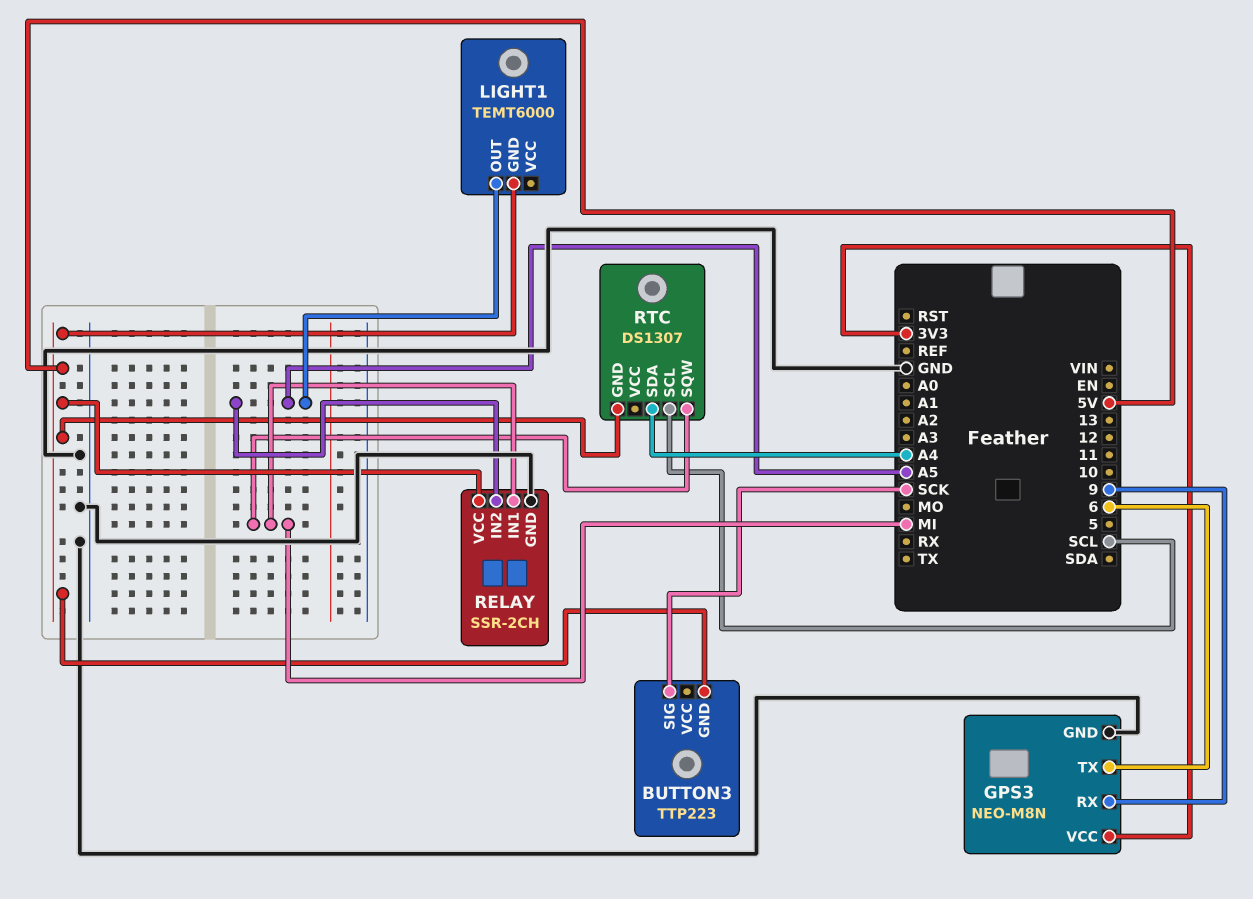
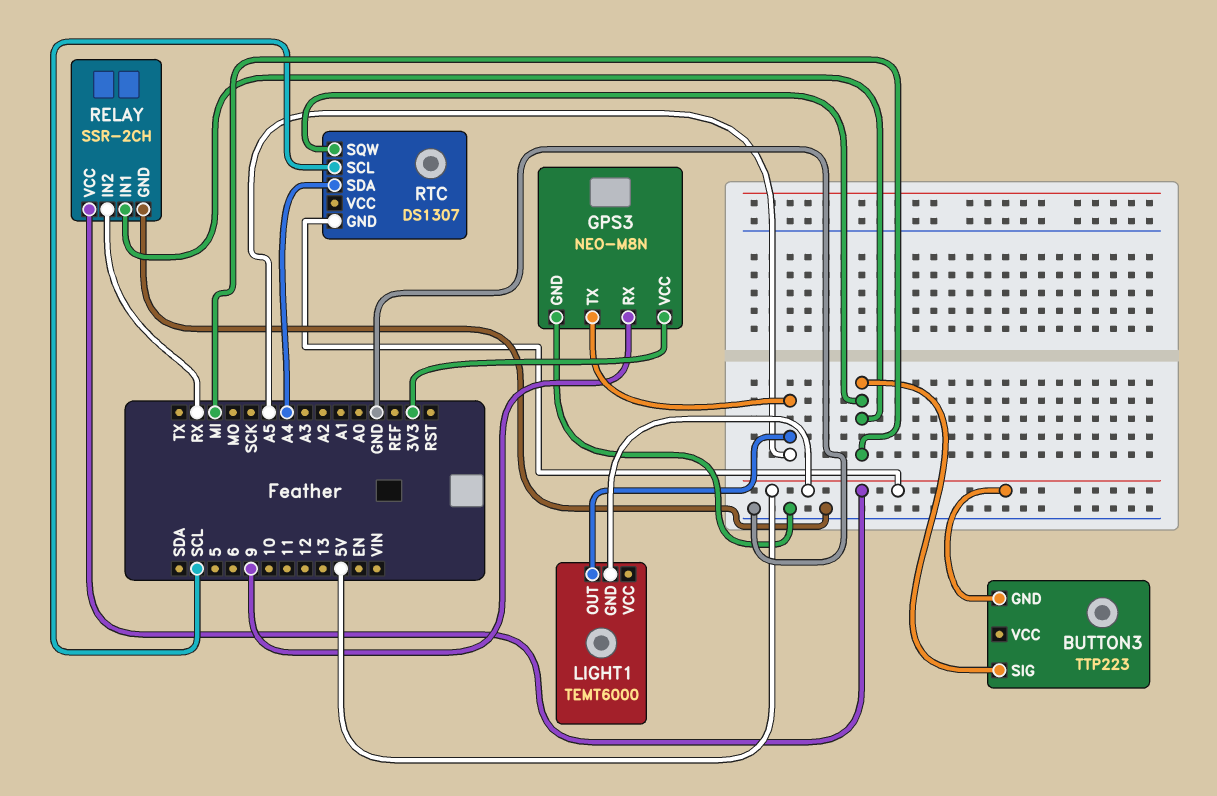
BUTTON3 pin SIG: SCK -> MI
GPS3 pin TX: 6 -> A5
RELAY pin IN2: A5 -> RX

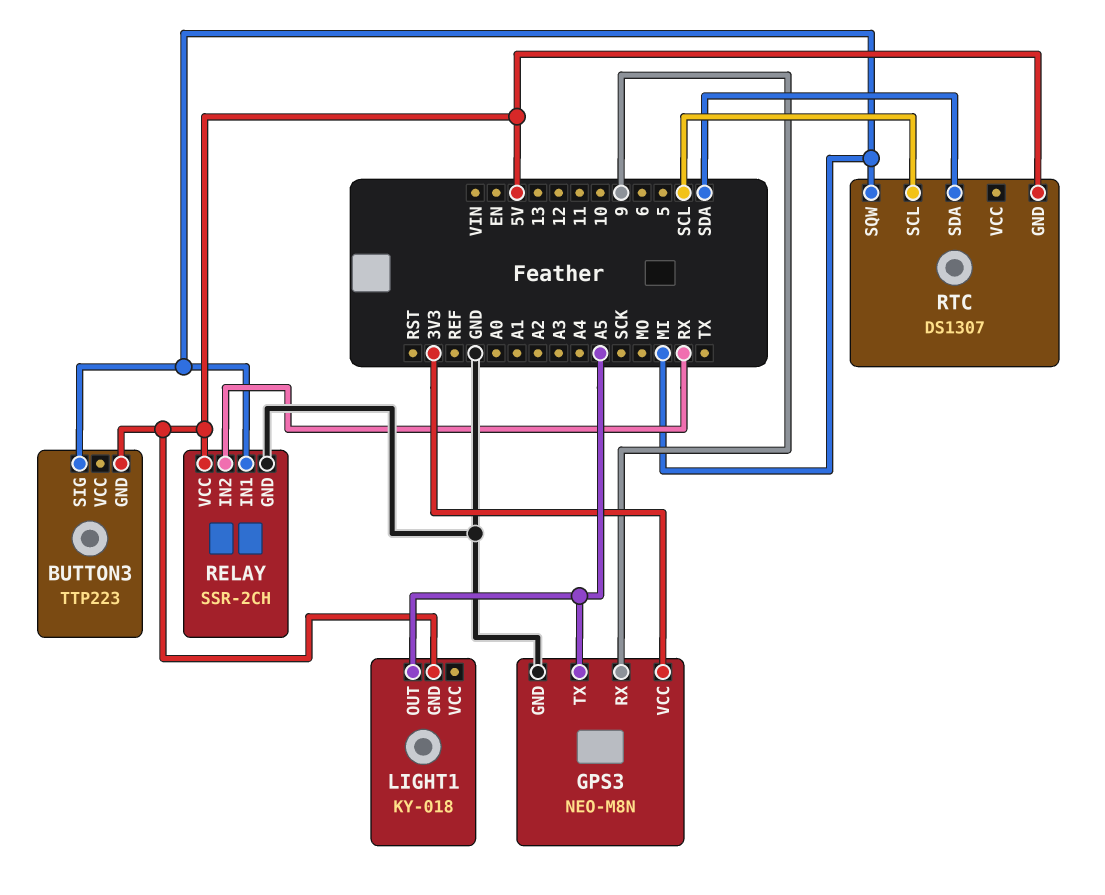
LIGHT1: TEMT6000 -> KY-018
RTC pin SDA: A4 -> SDA

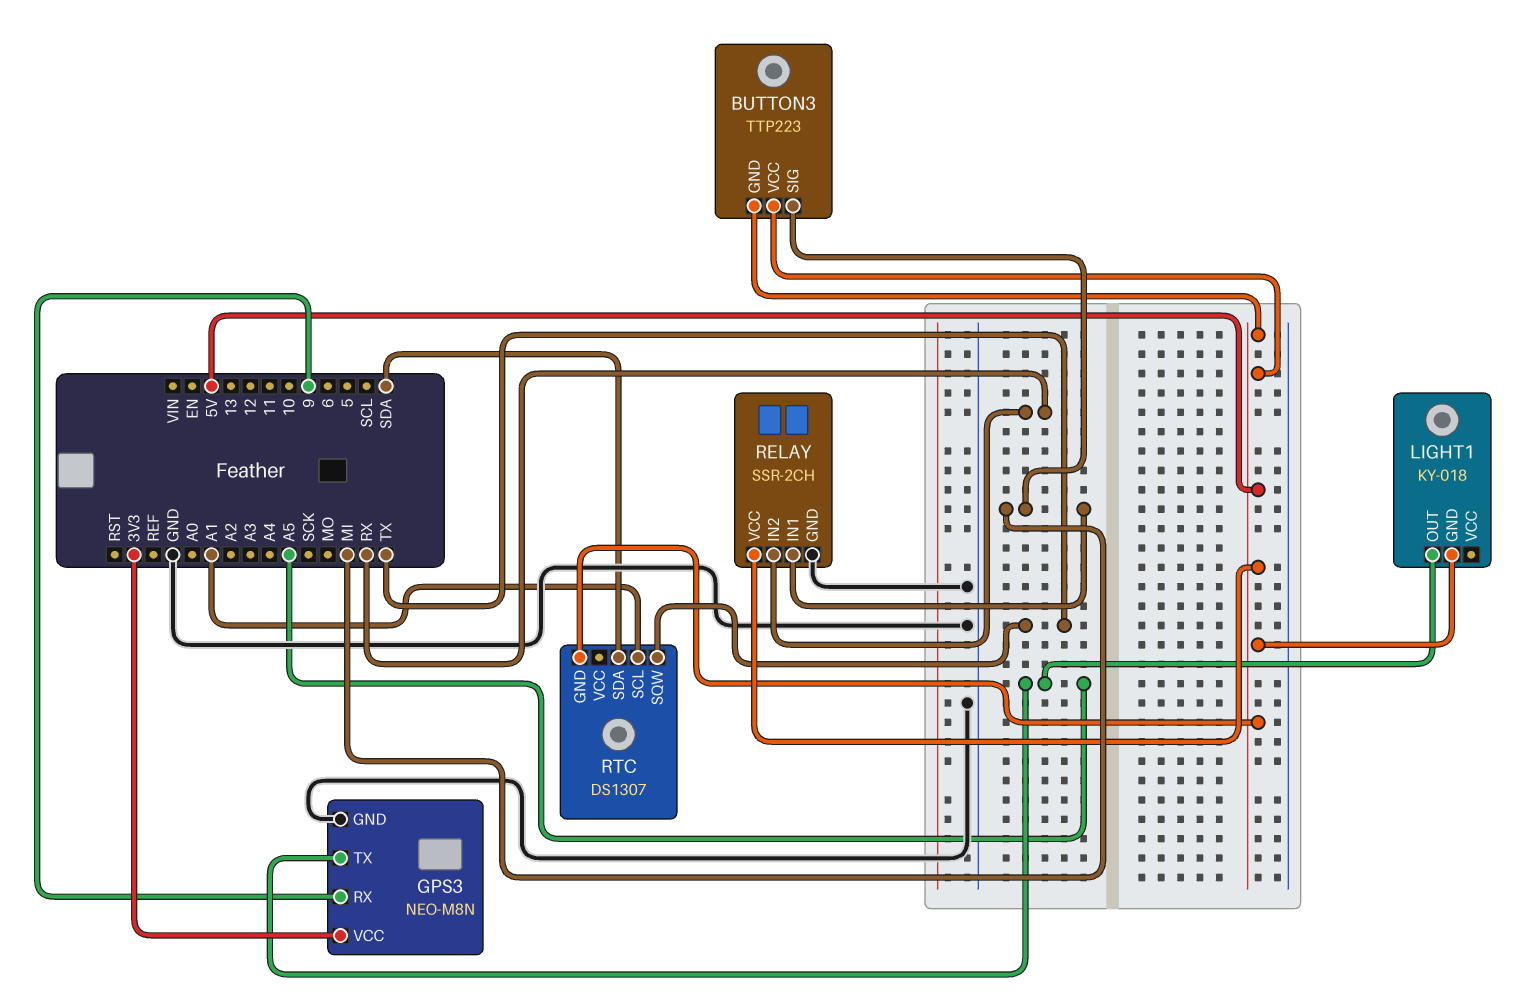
BUTTON3 pin VCC: none -> 5V
RTC pin SCL: SCL -> A1
RTC pin SQW: MI -> TX

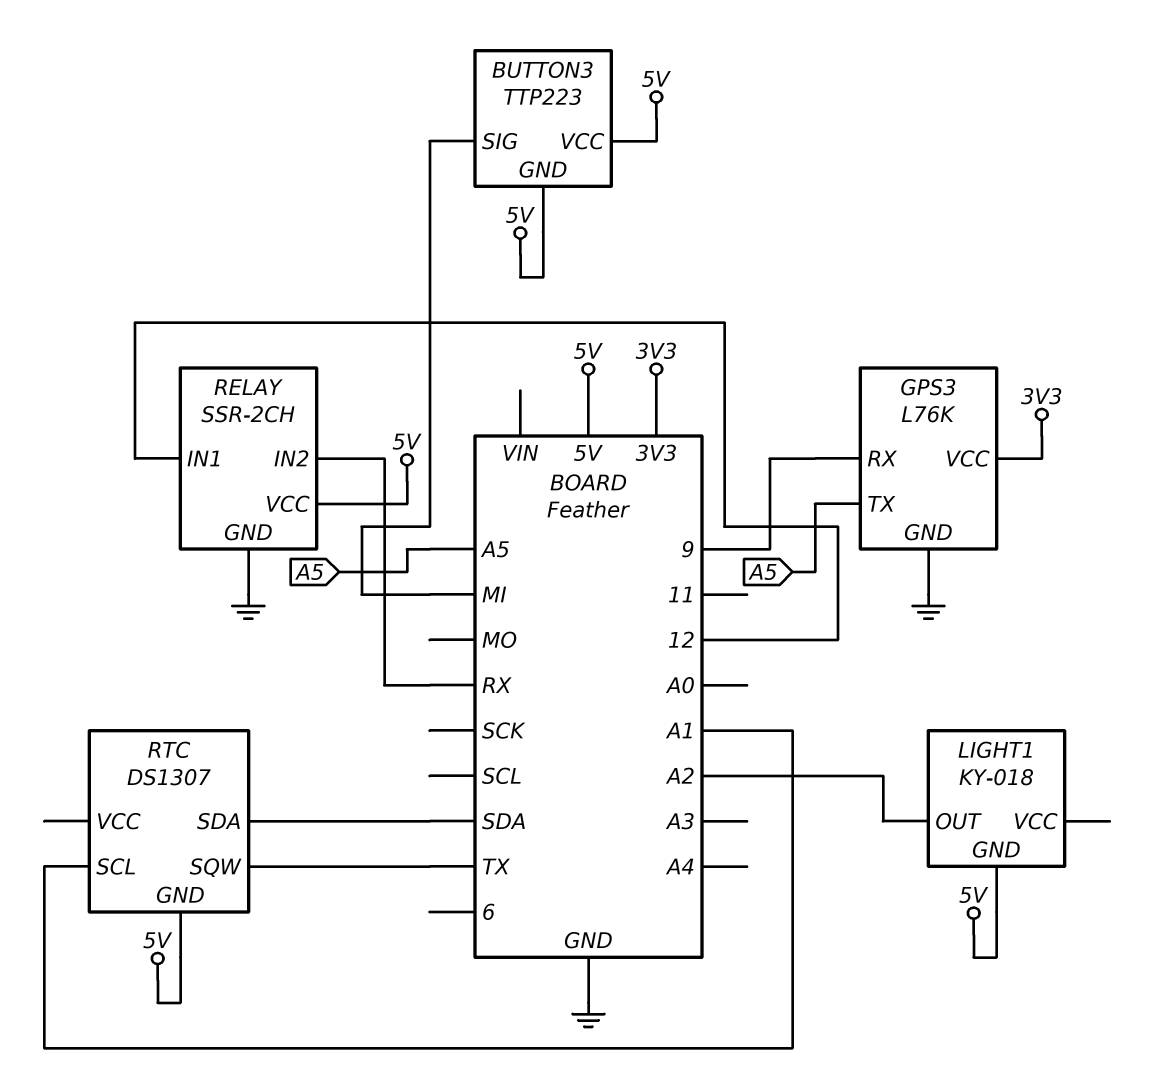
GPS3: NEO-M8N -> L76K
LIGHT1 pin OUT: A5 -> A2
RELAY pin IN1: MI -> 12

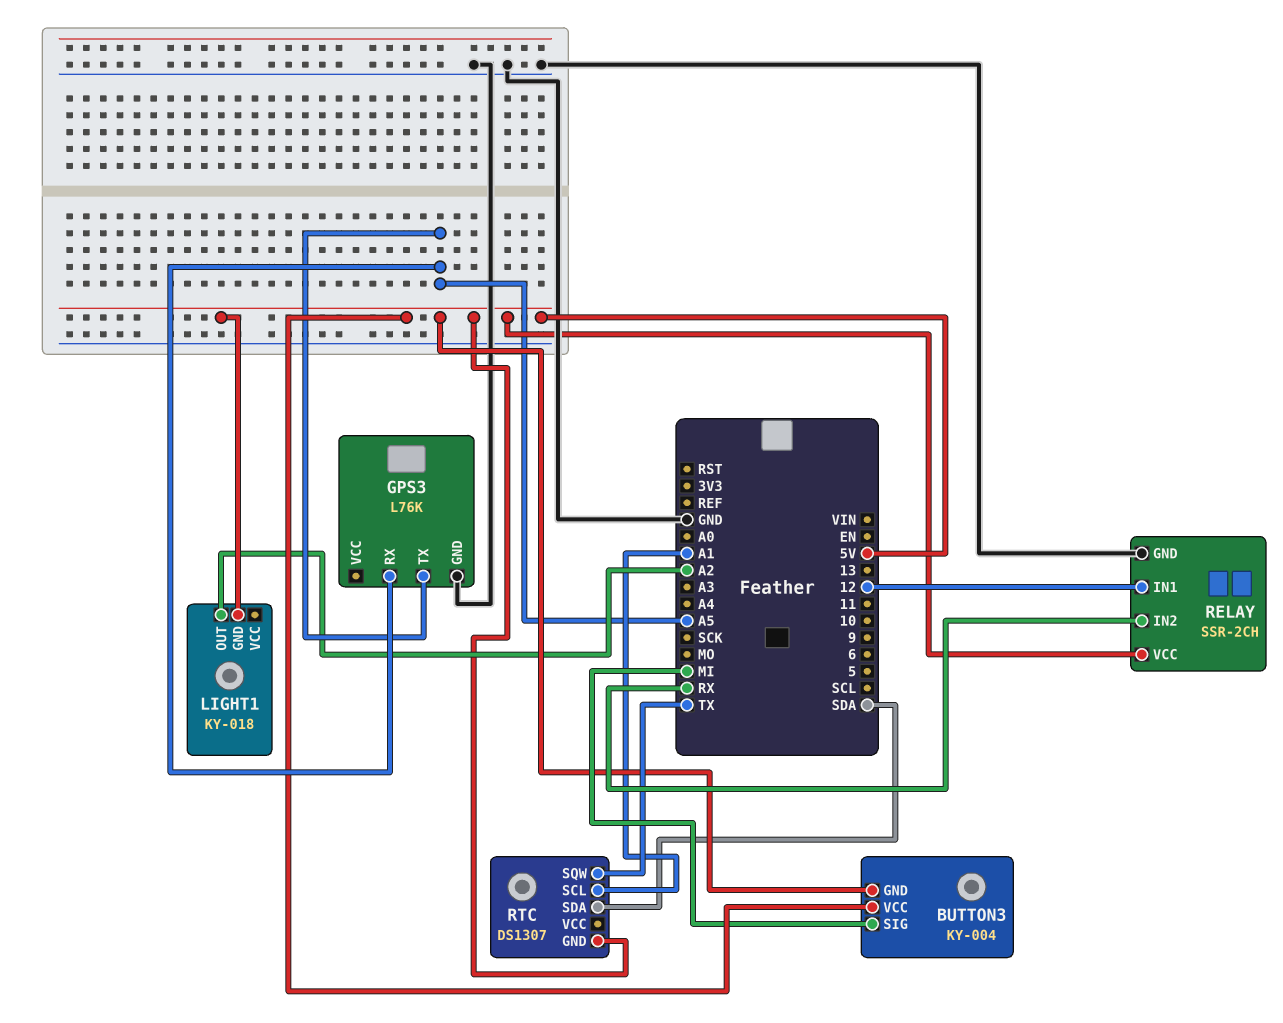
BUTTON3: TTP223 -> KY-004
GPS3 pin RX: 9 -> A5
GPS3 pin VCC: 3V3 -> none

